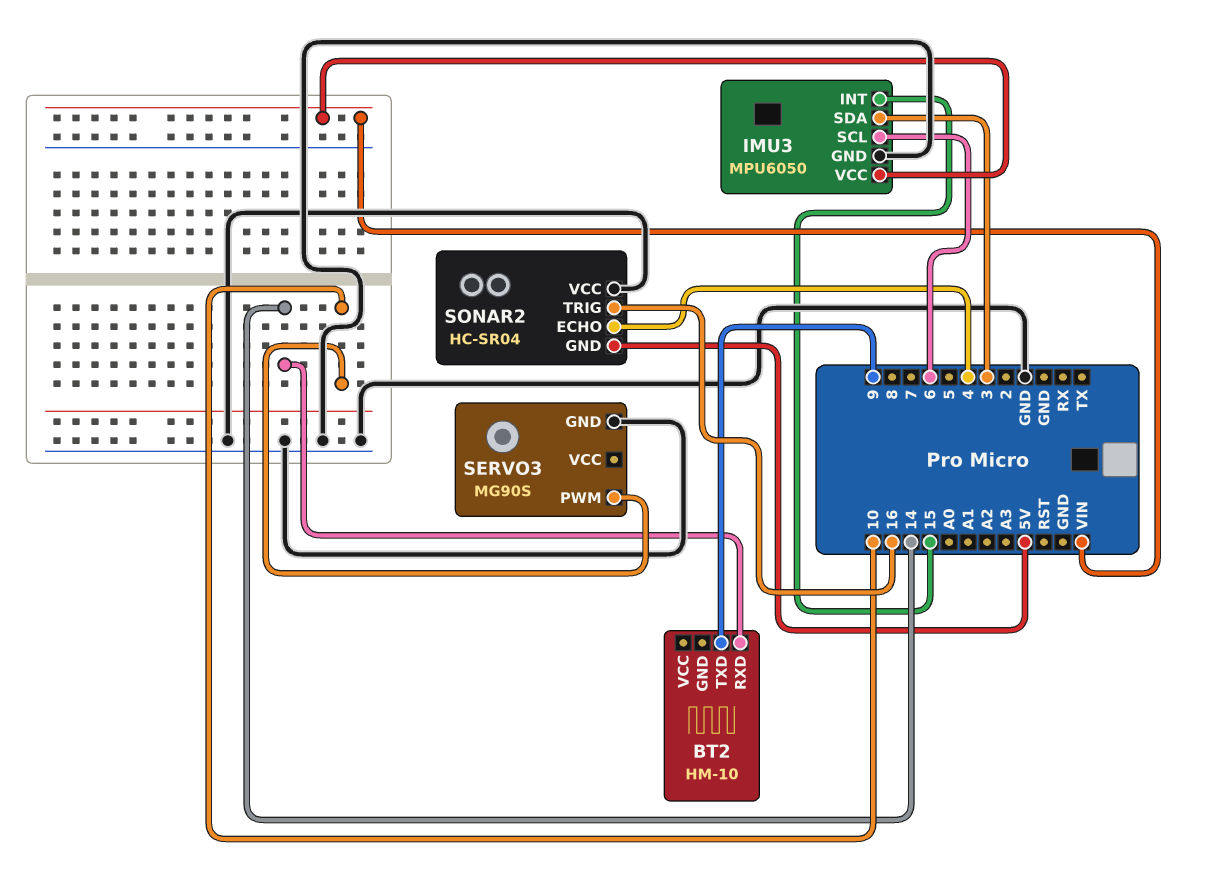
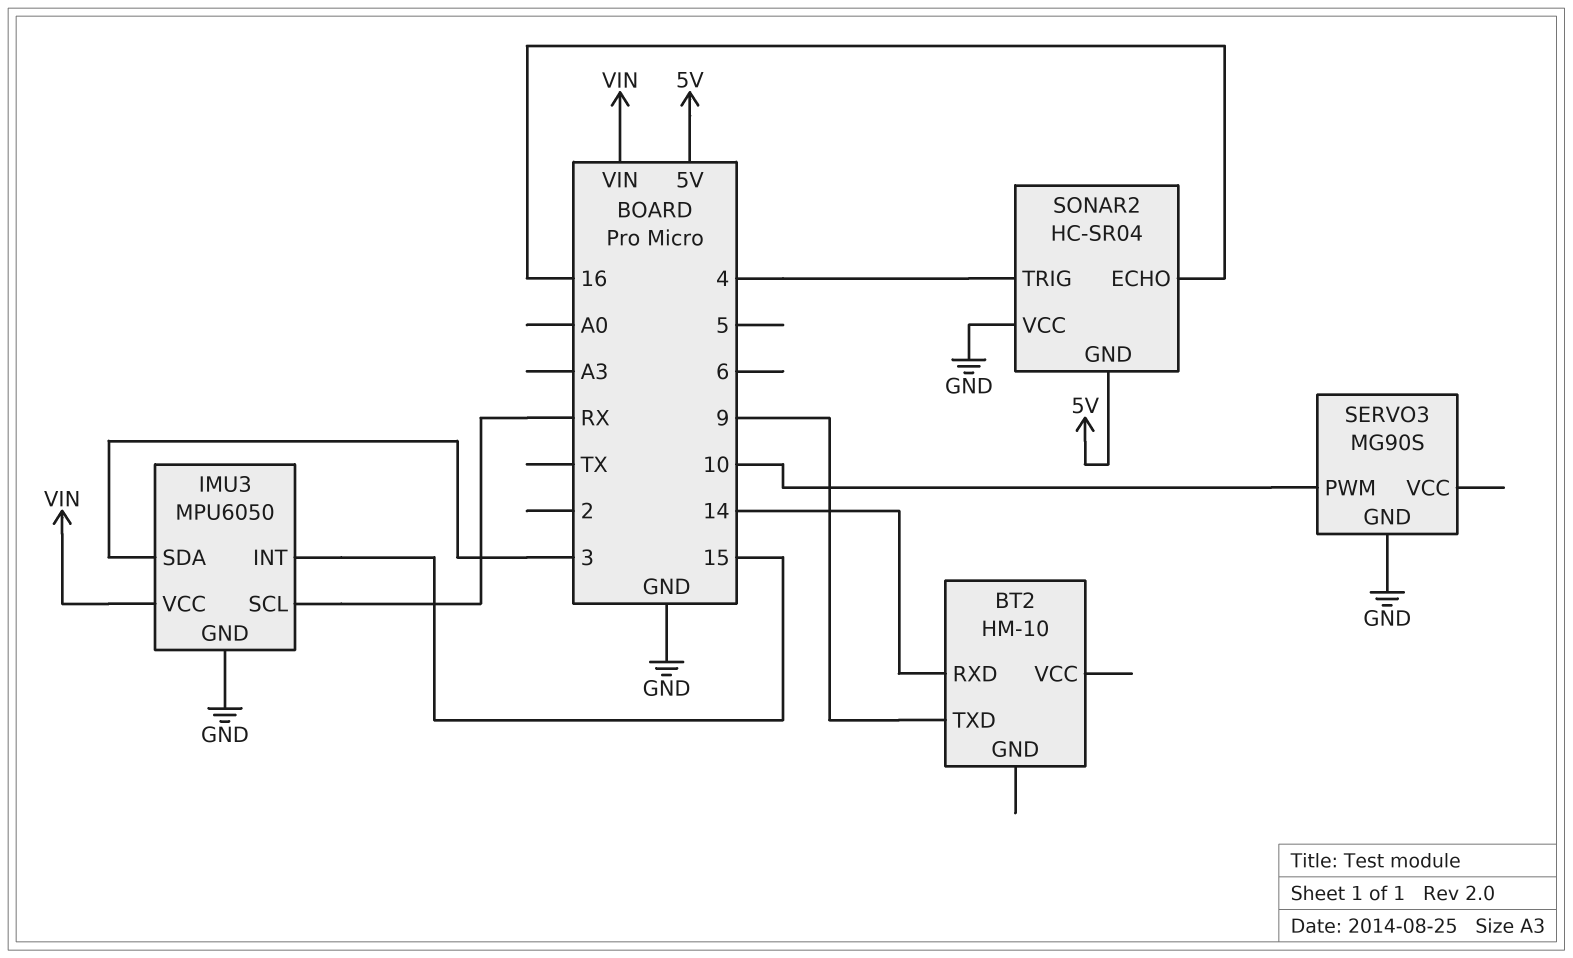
IMU3 pin SCL: 6 -> RX
SONAR2 pin ECHO: 4 -> 16
SONAR2 pin TRIG: 16 -> 4

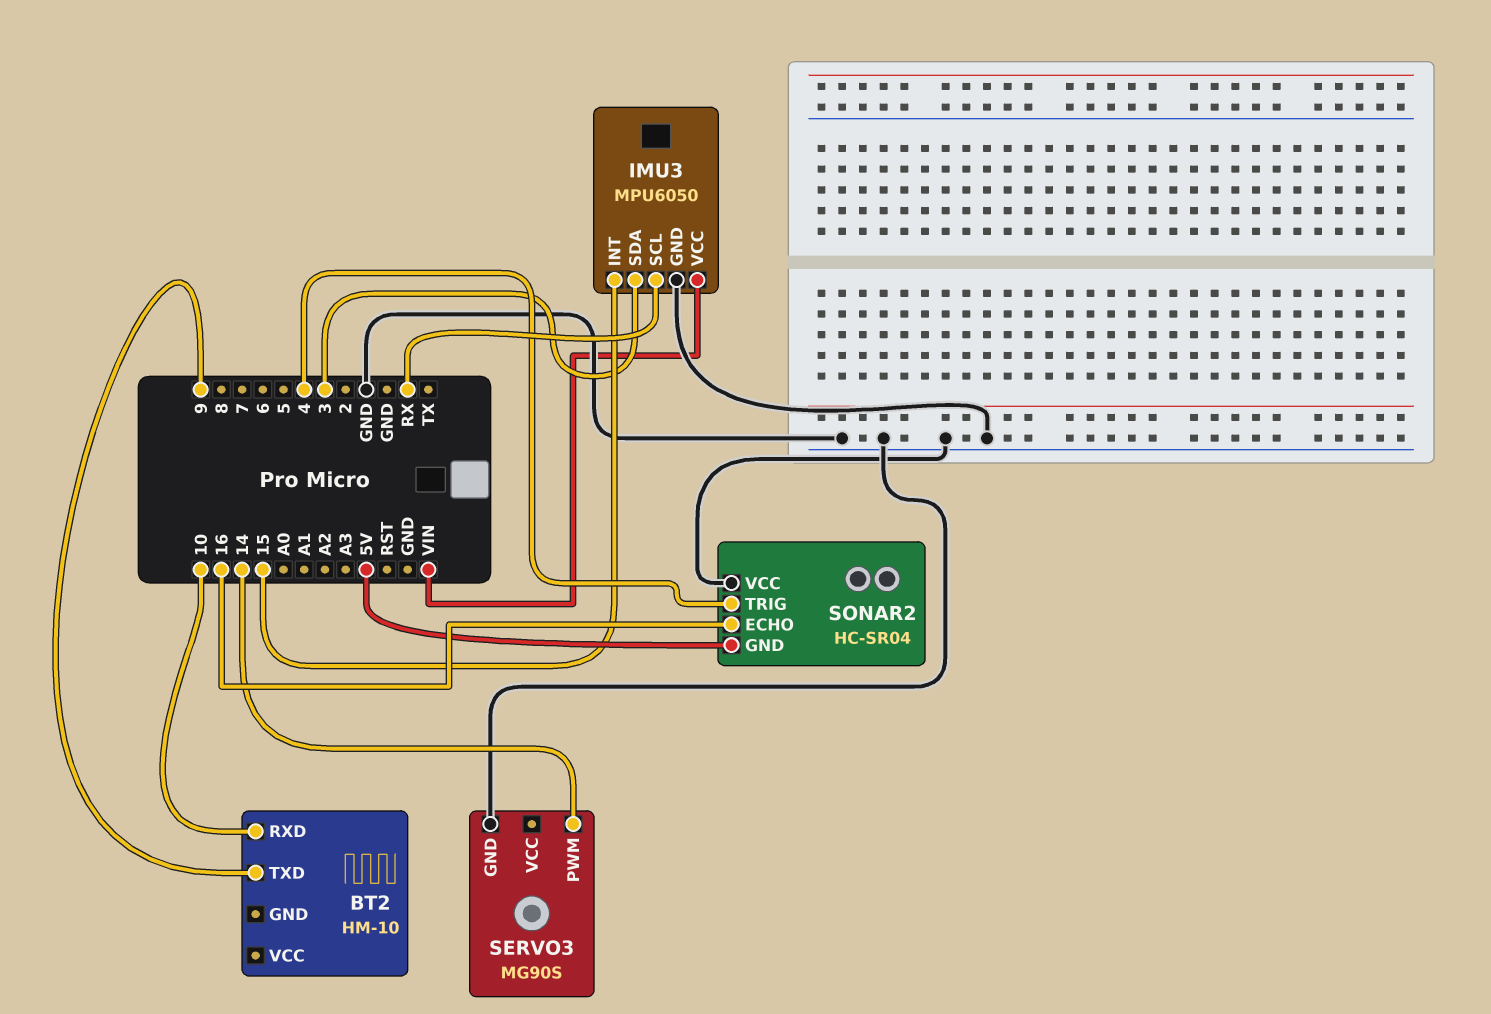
BT2 pin RXD: 14 -> 10
SERVO3 pin PWM: 10 -> 14

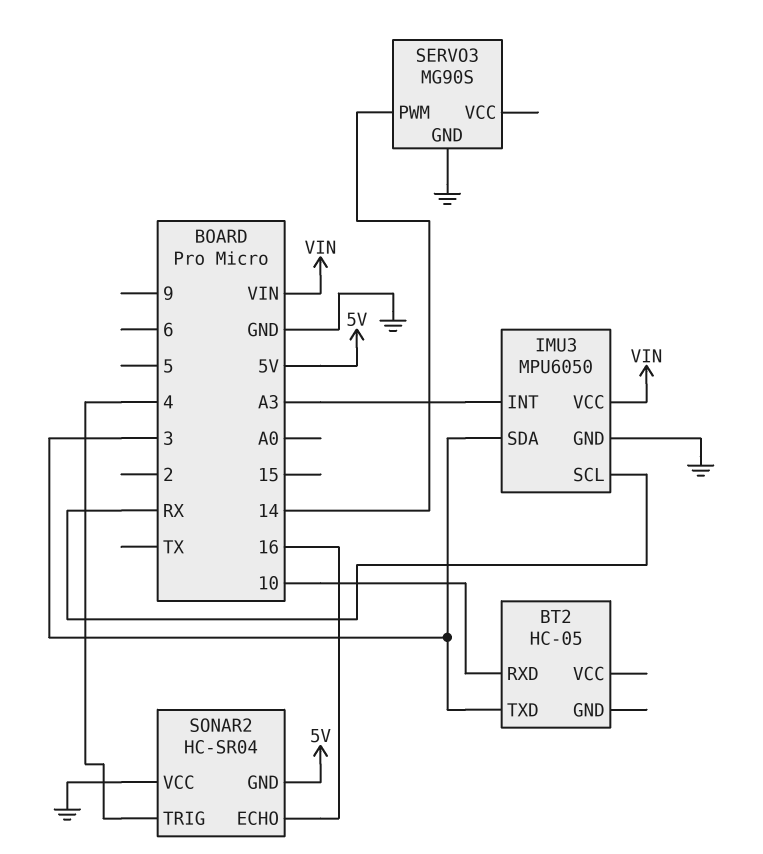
BT2: HM-10 -> HC-05
BT2 pin TXD: 9 -> 3
IMU3 pin INT: 15 -> A3

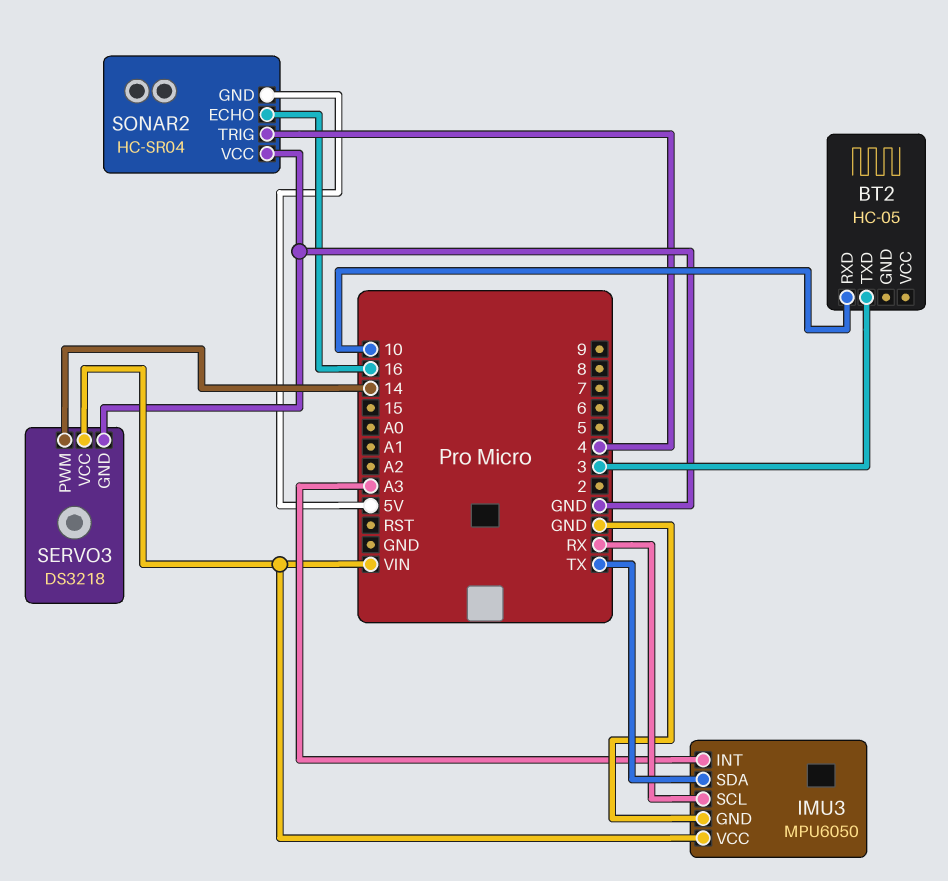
IMU3 pin SDA: 3 -> TX
SERVO3: MG90S -> DS3218
SERVO3 pin VCC: none -> VIN

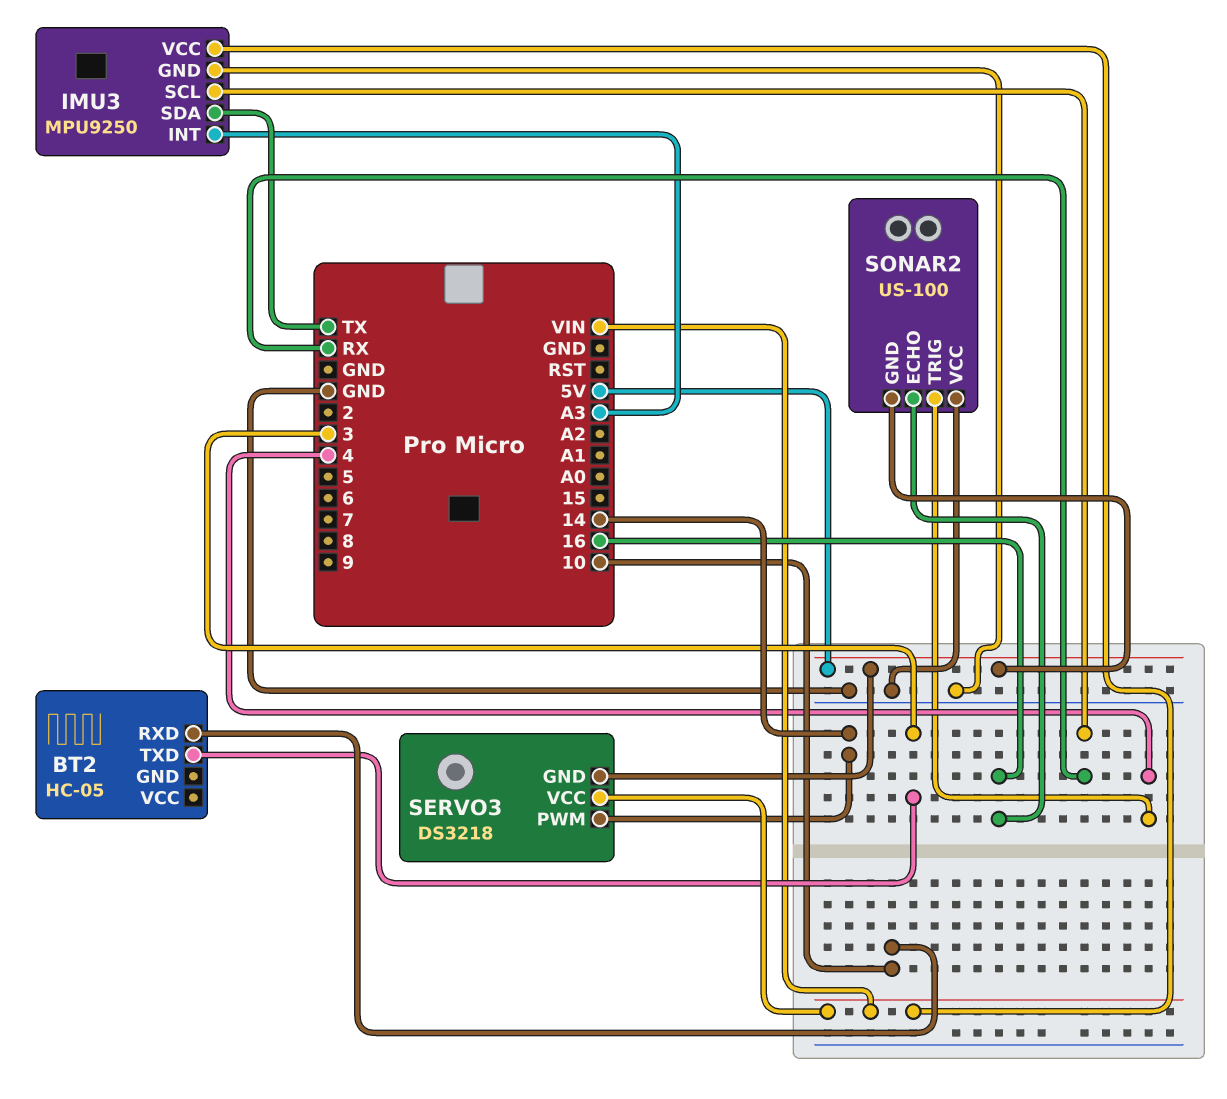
IMU3: MPU6050 -> MPU9250
SERVO3 pin GND: GND -> 5V
SONAR2: HC-SR04 -> US-100

